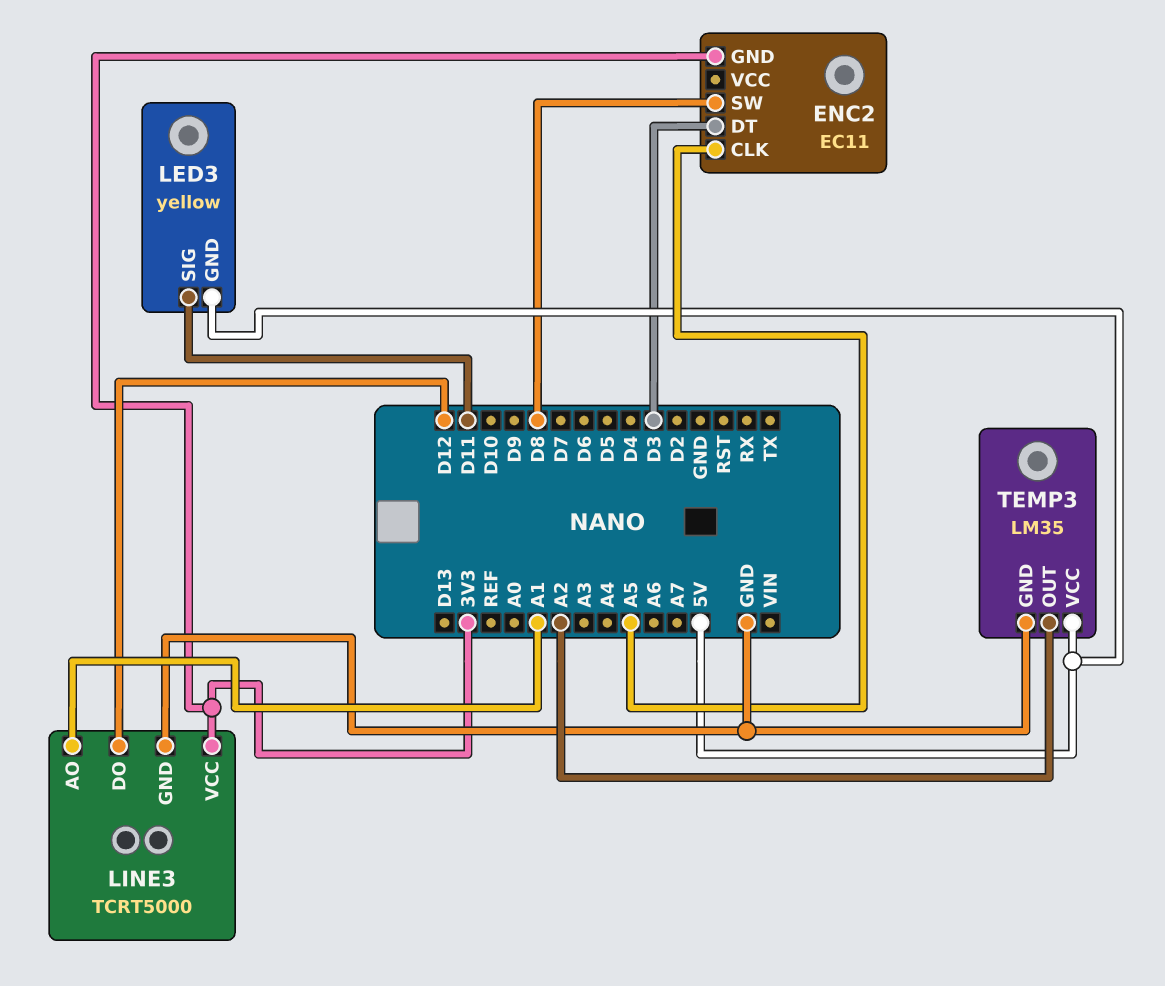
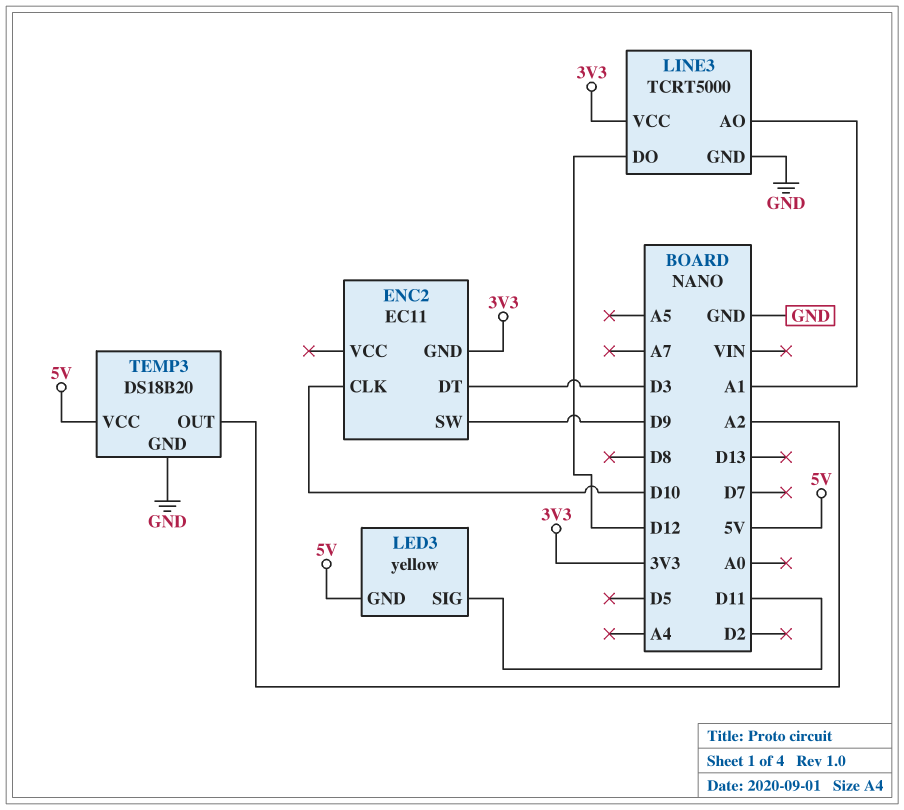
ENC2 pin CLK: A5 -> D10
ENC2 pin SW: D8 -> D9
TEMP3: LM35 -> DS18B20

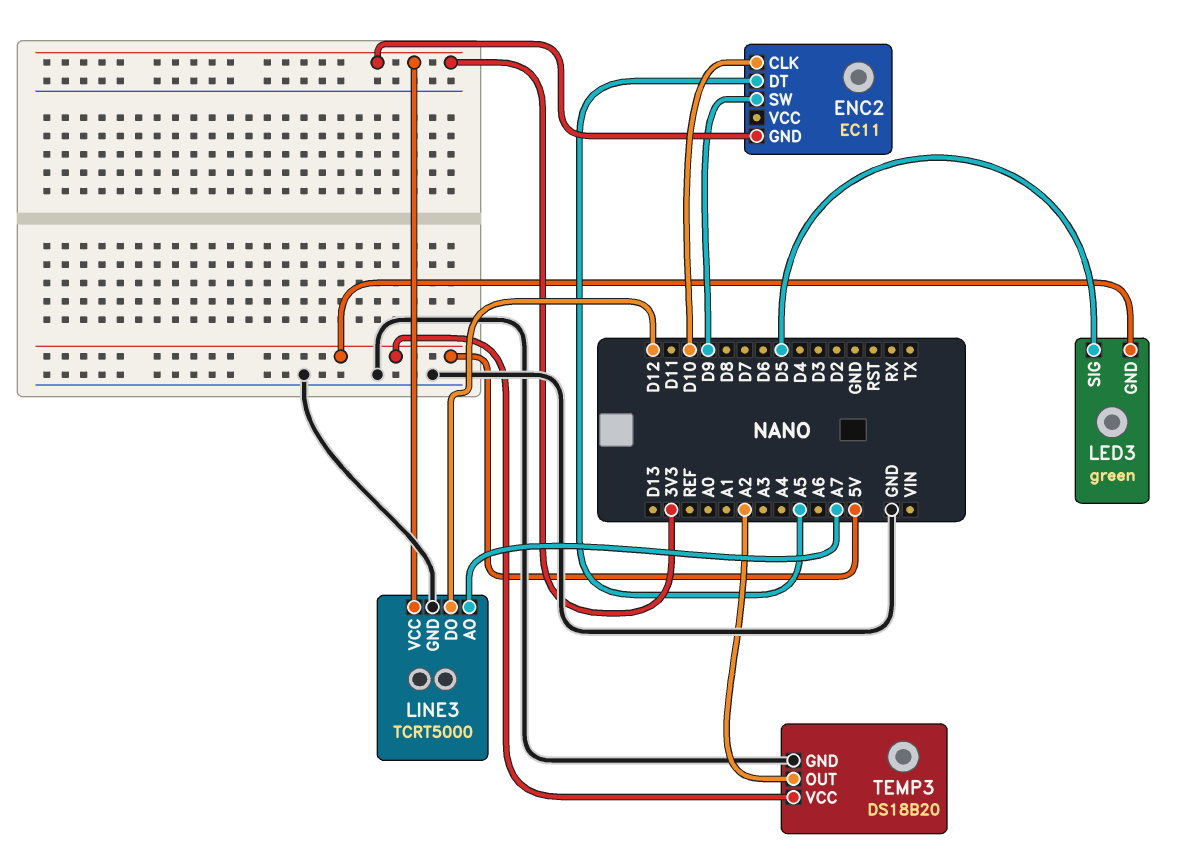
ENC2 pin DT: D3 -> A5
LED3: yellow -> green
LED3 pin SIG: D11 -> D5
LINE3 pin AO: A1 -> A7

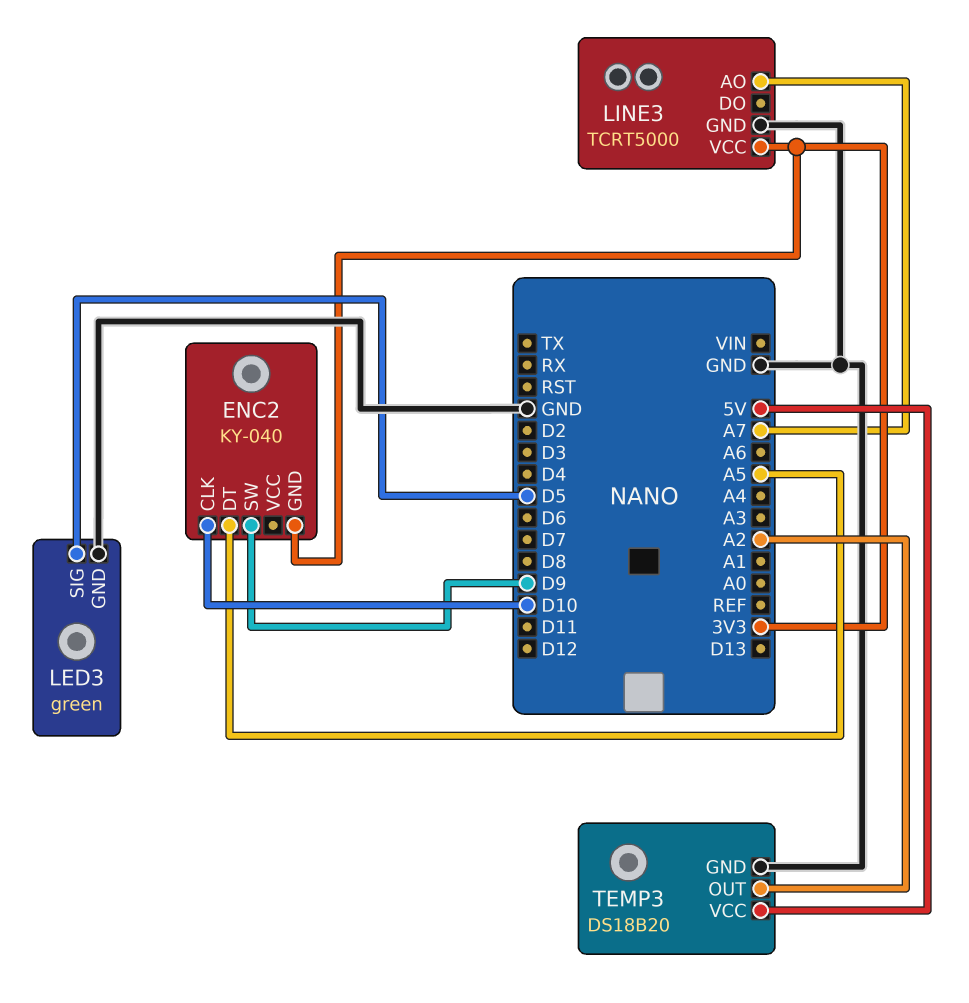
ENC2: EC11 -> KY-040
LED3 pin GND: 5V -> GND
LINE3 pin DO: D12 -> none

